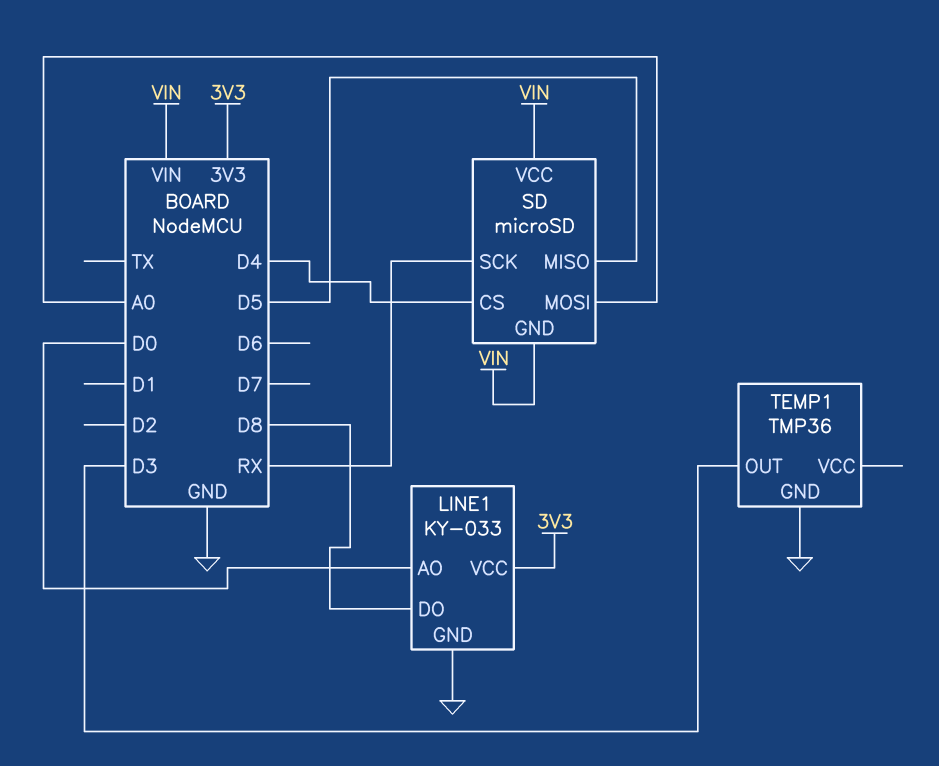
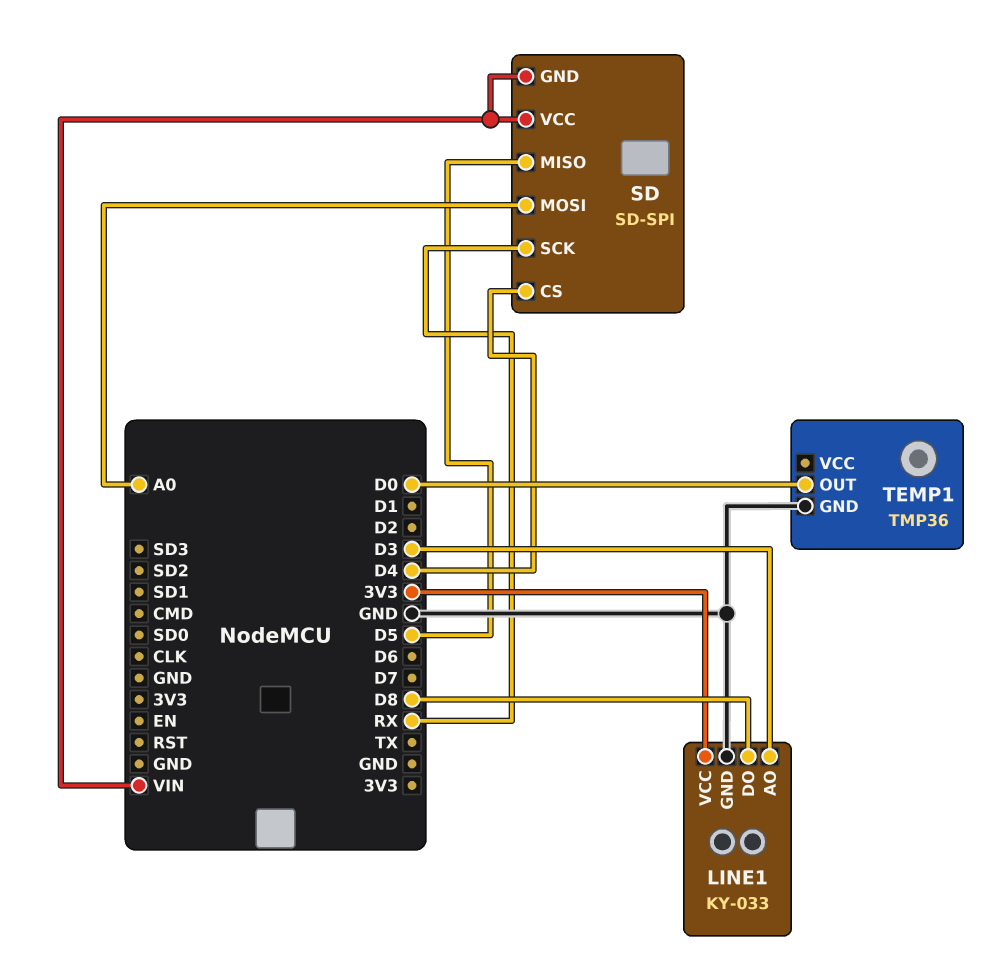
LINE1 pin AO: D0 -> D3
SD: microSD -> SD-SPI
TEMP1 pin OUT: D3 -> D0

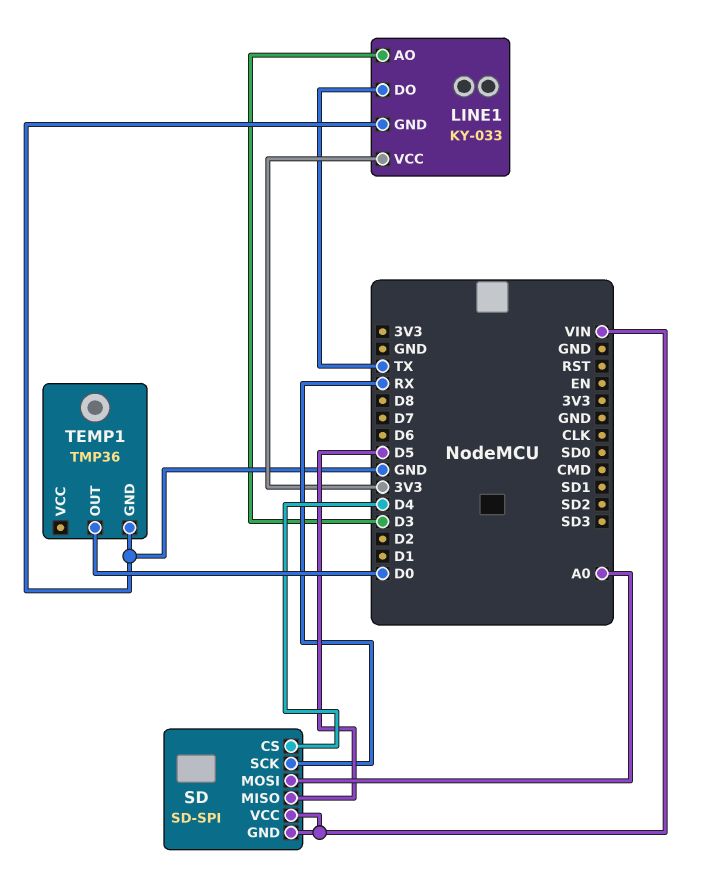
LINE1 pin DO: D8 -> TX

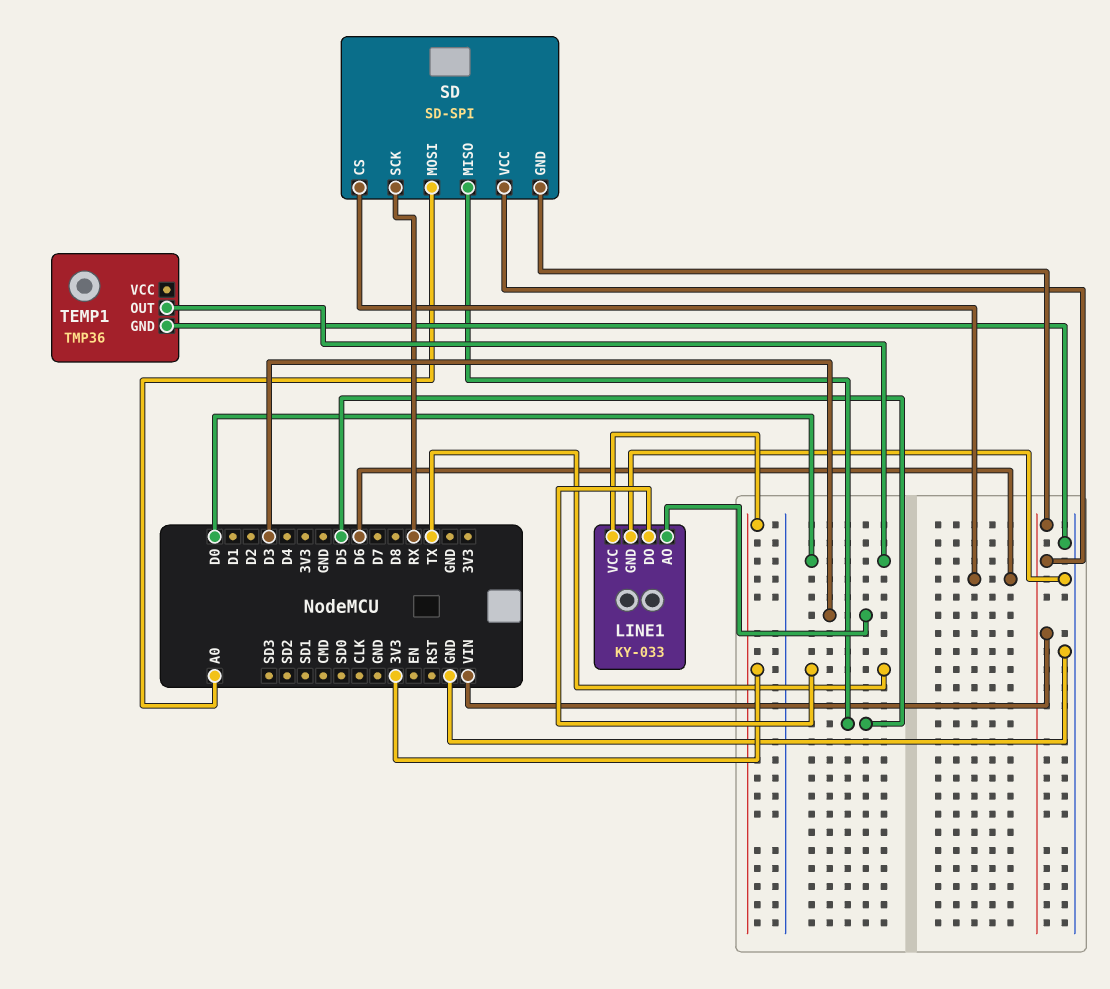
SD pin CS: D4 -> D6

